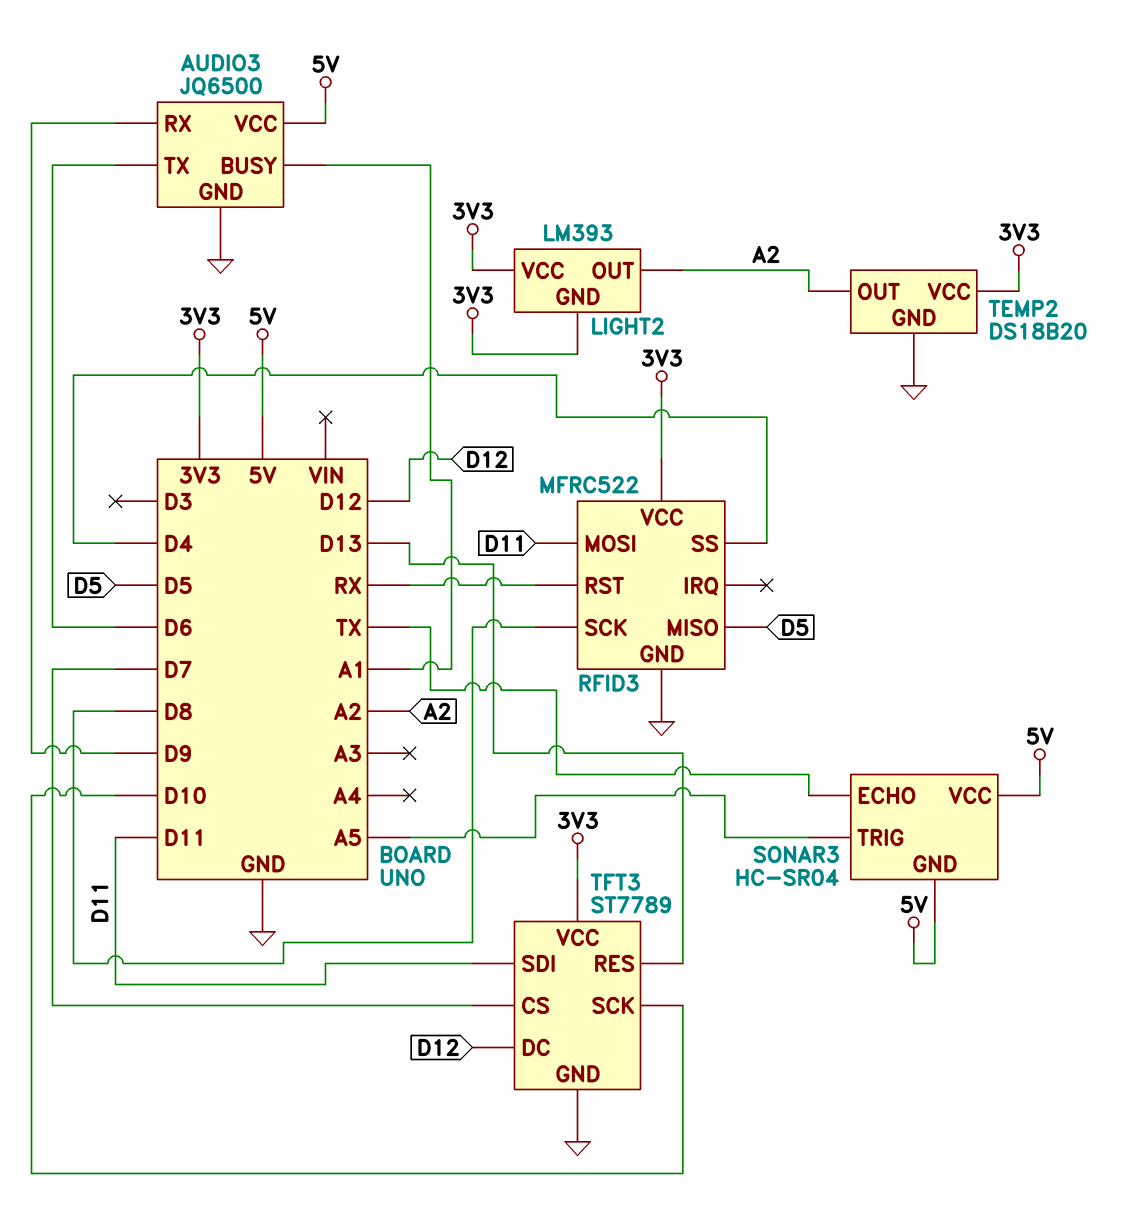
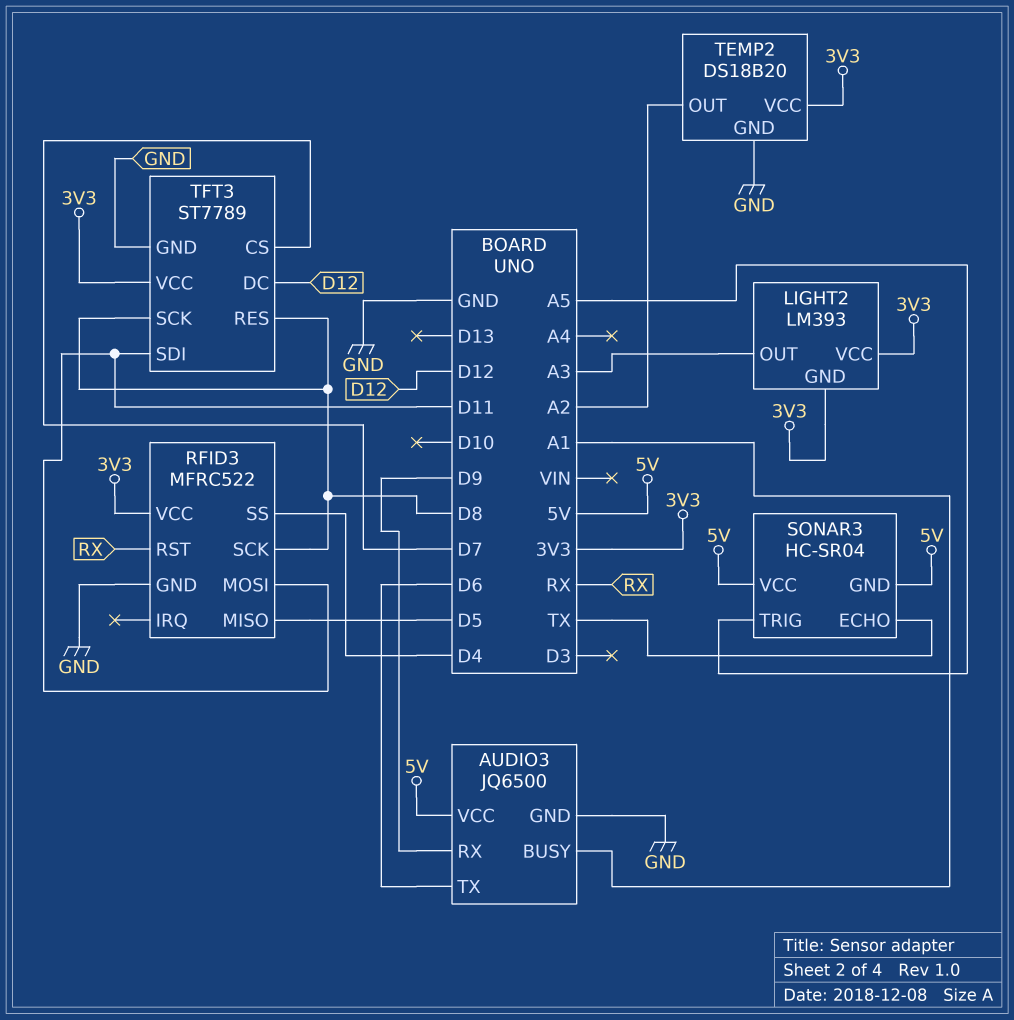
LIGHT2 pin OUT: A2 -> A3
TFT3 pin RES: D13 -> D8
TFT3 pin SCK: D10 -> D8

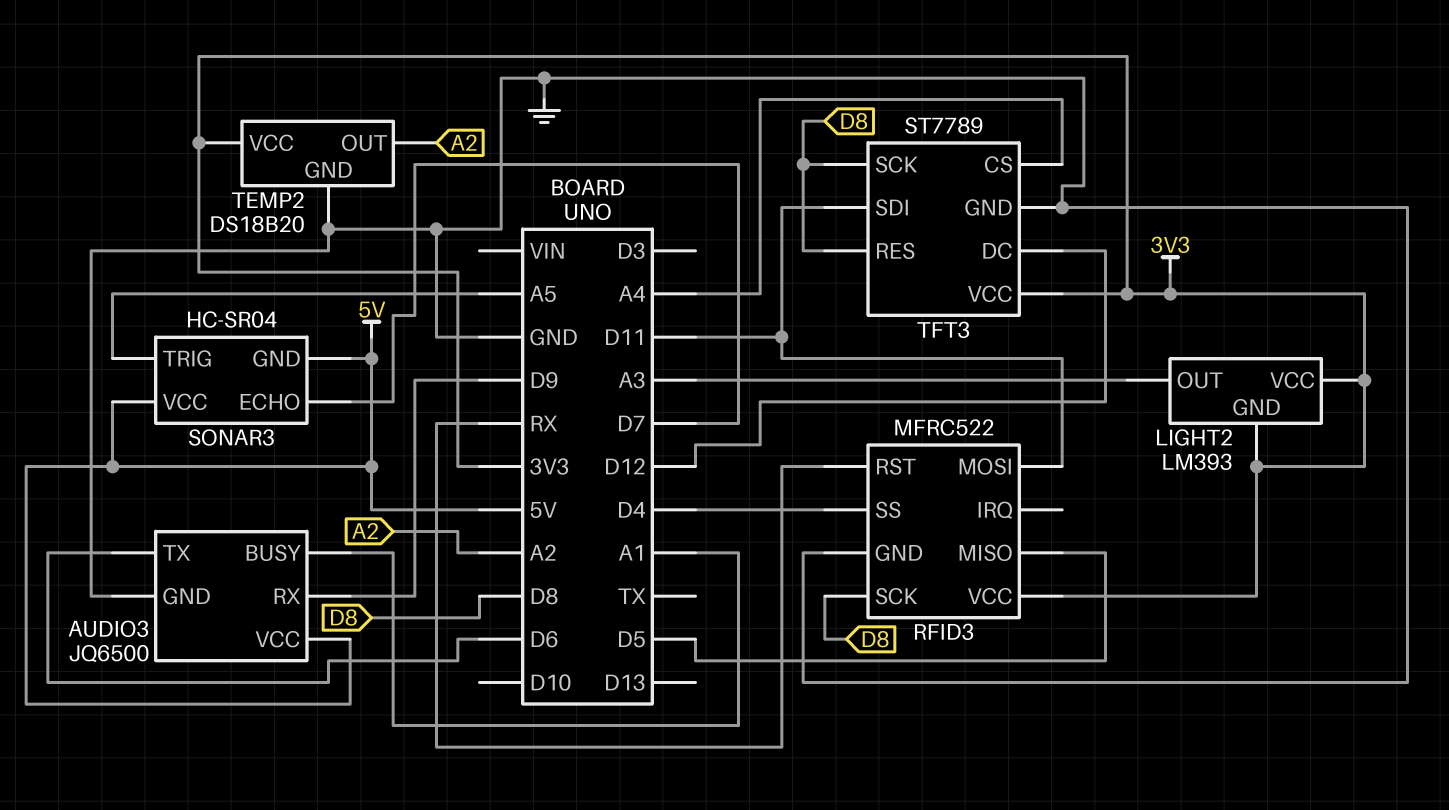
SONAR3 pin ECHO: TX -> D7
TFT3 pin CS: D7 -> A4

